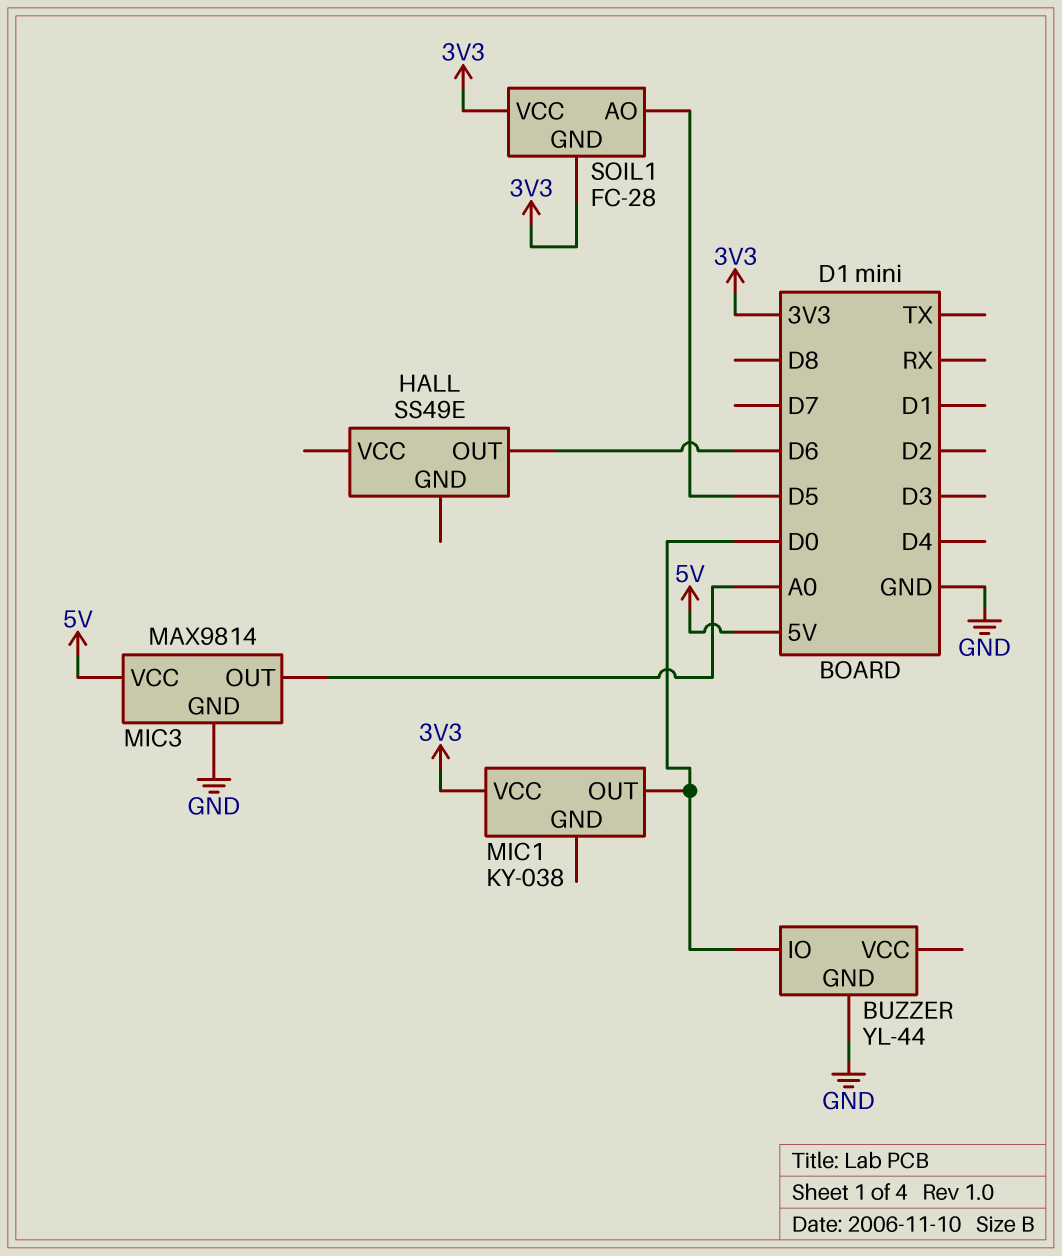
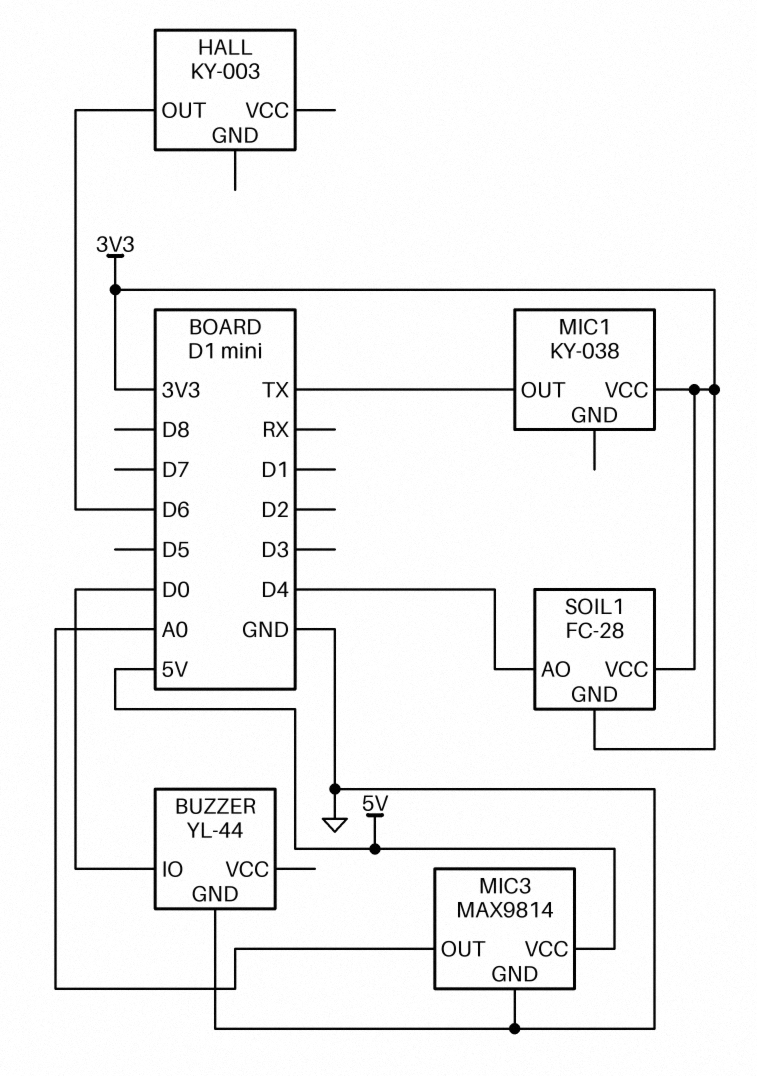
HALL: SS49E -> KY-003
MIC1 pin OUT: D0 -> TX
SOIL1 pin AO: D5 -> D4

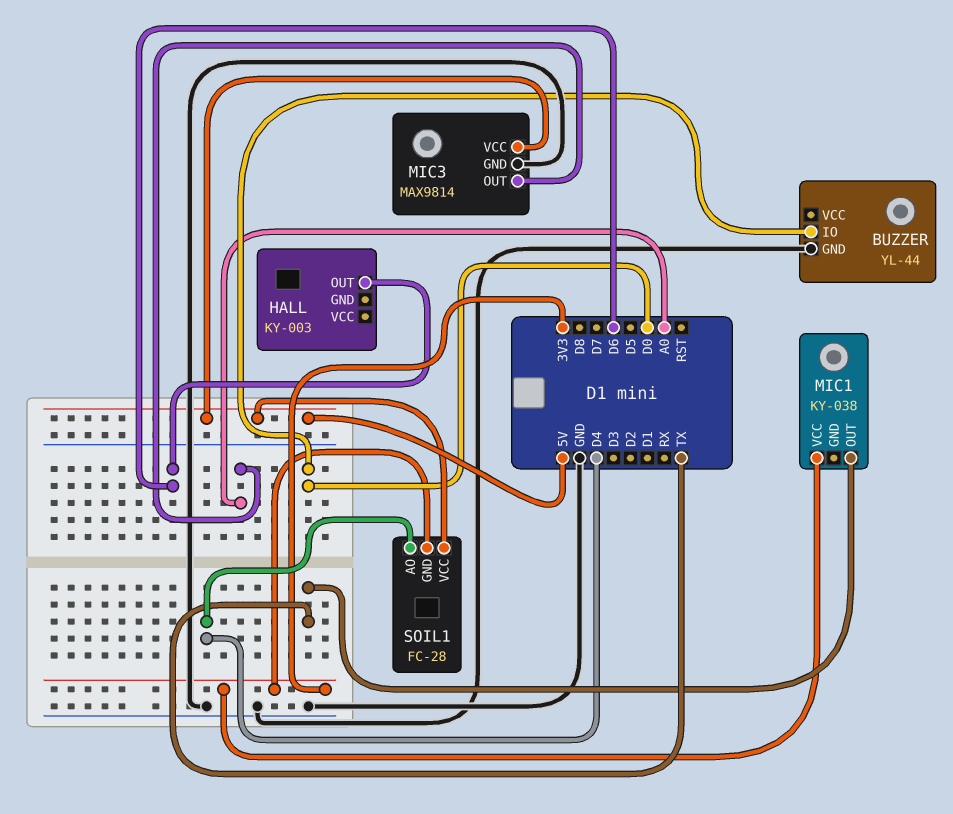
SOIL1 pin VCC: 3V3 -> 5V

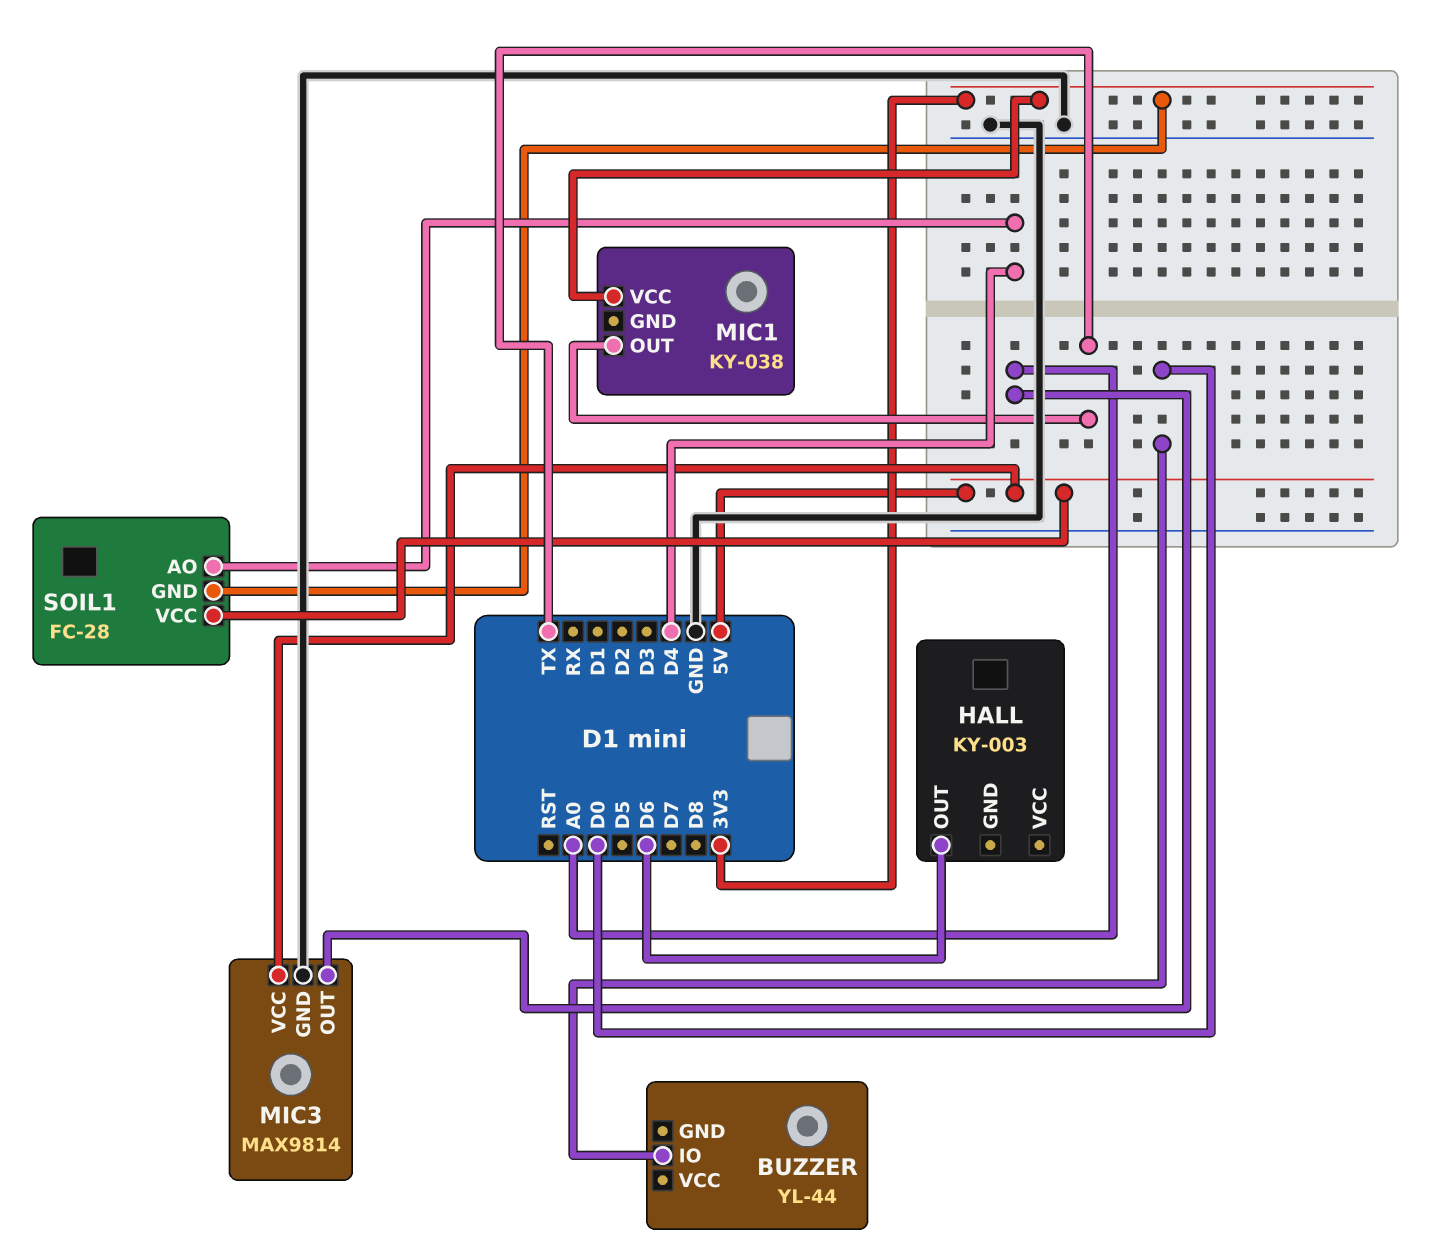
BUZZER pin GND: GND -> none

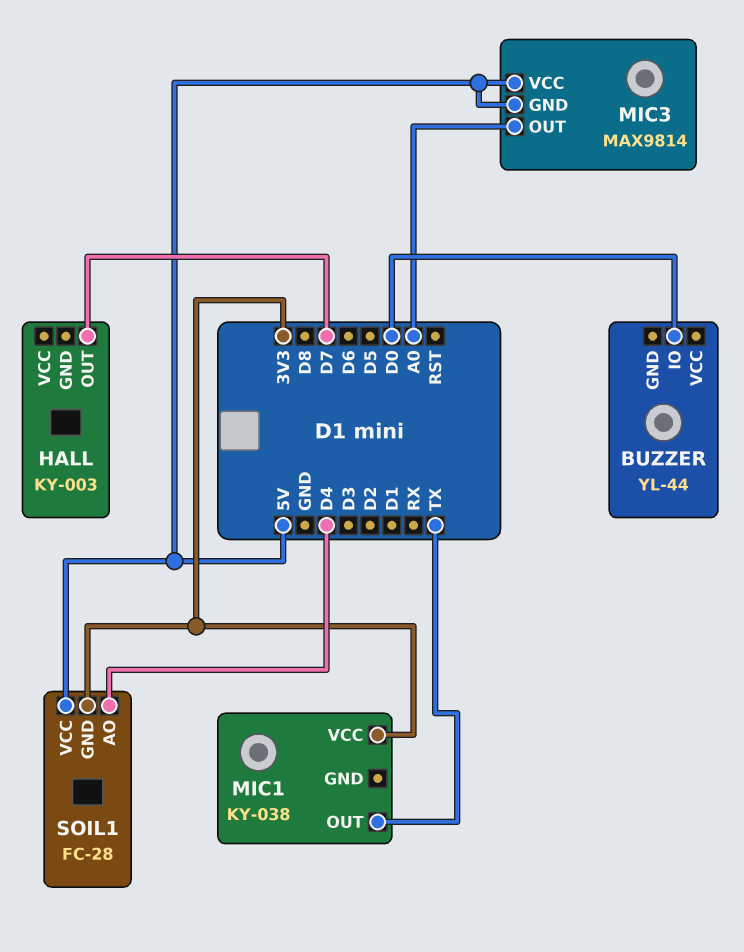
HALL pin OUT: D6 -> D7
MIC3 pin GND: GND -> 5V

